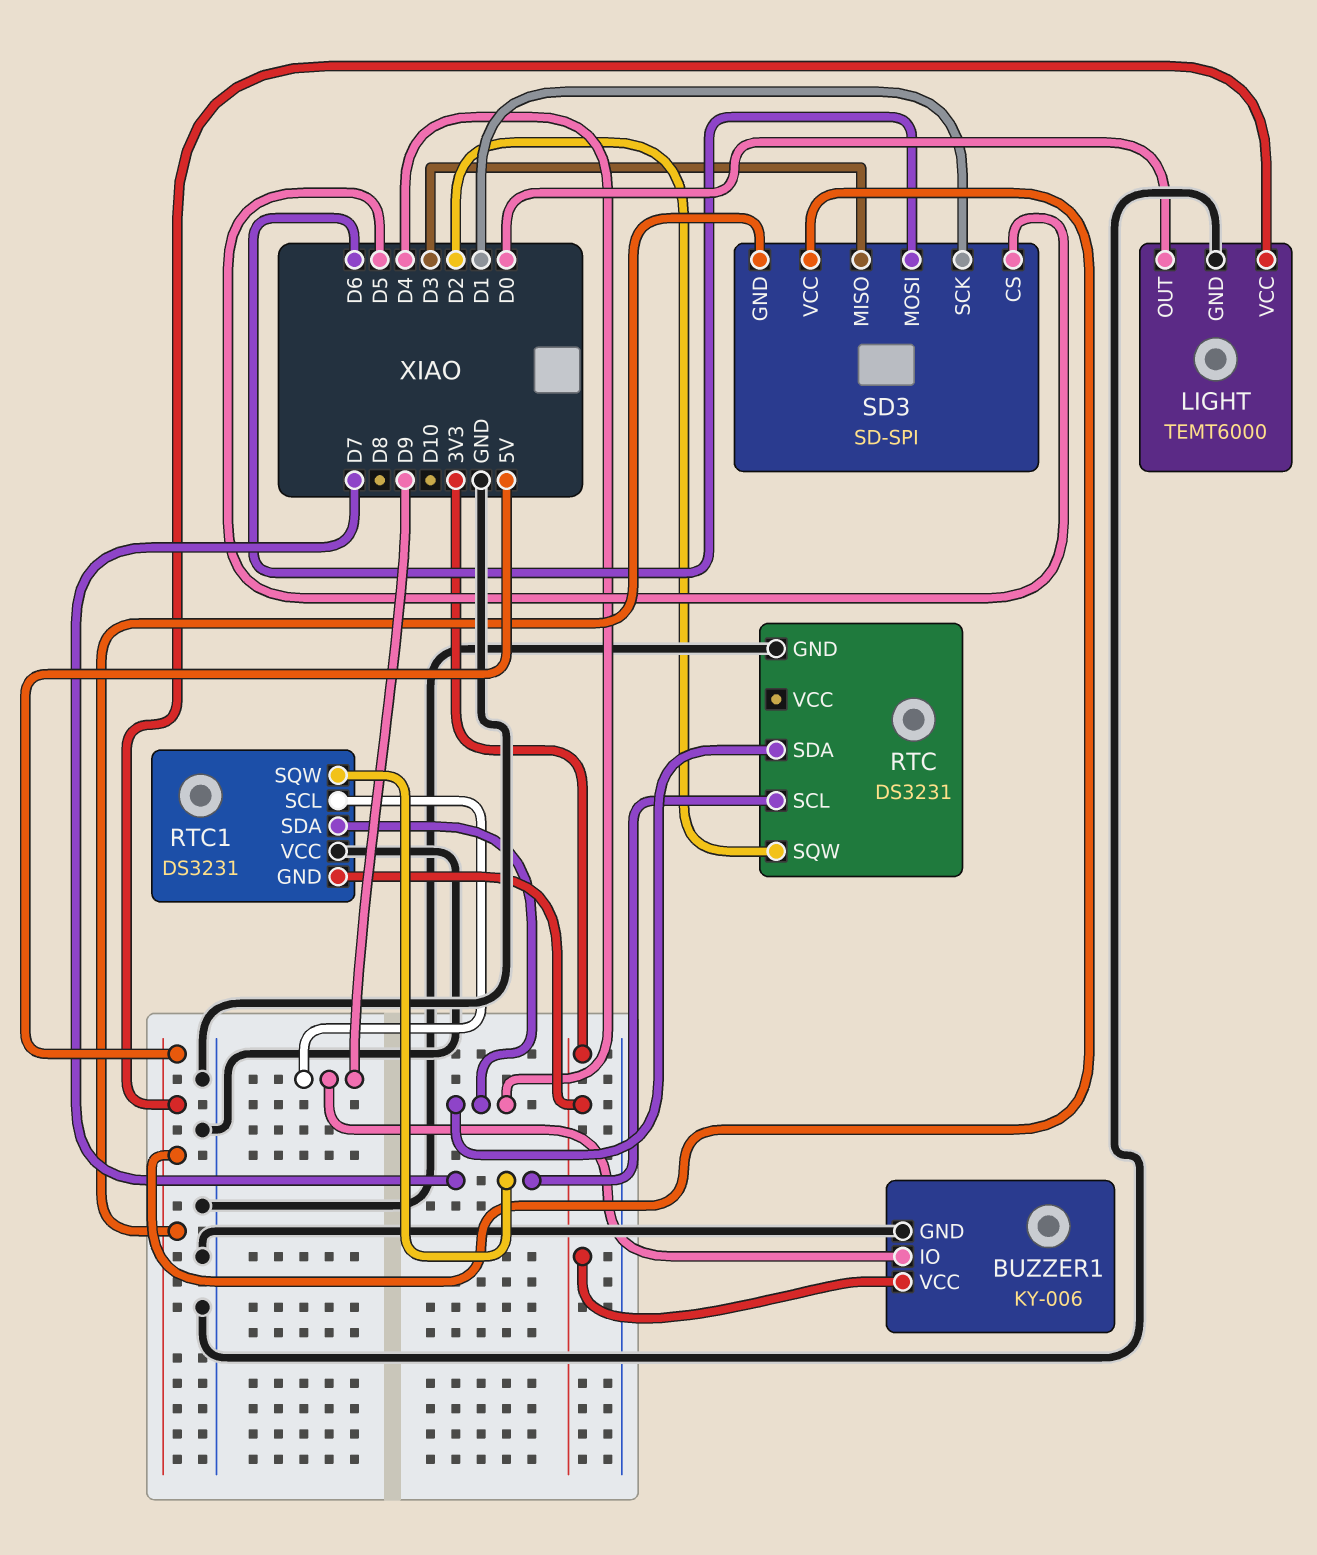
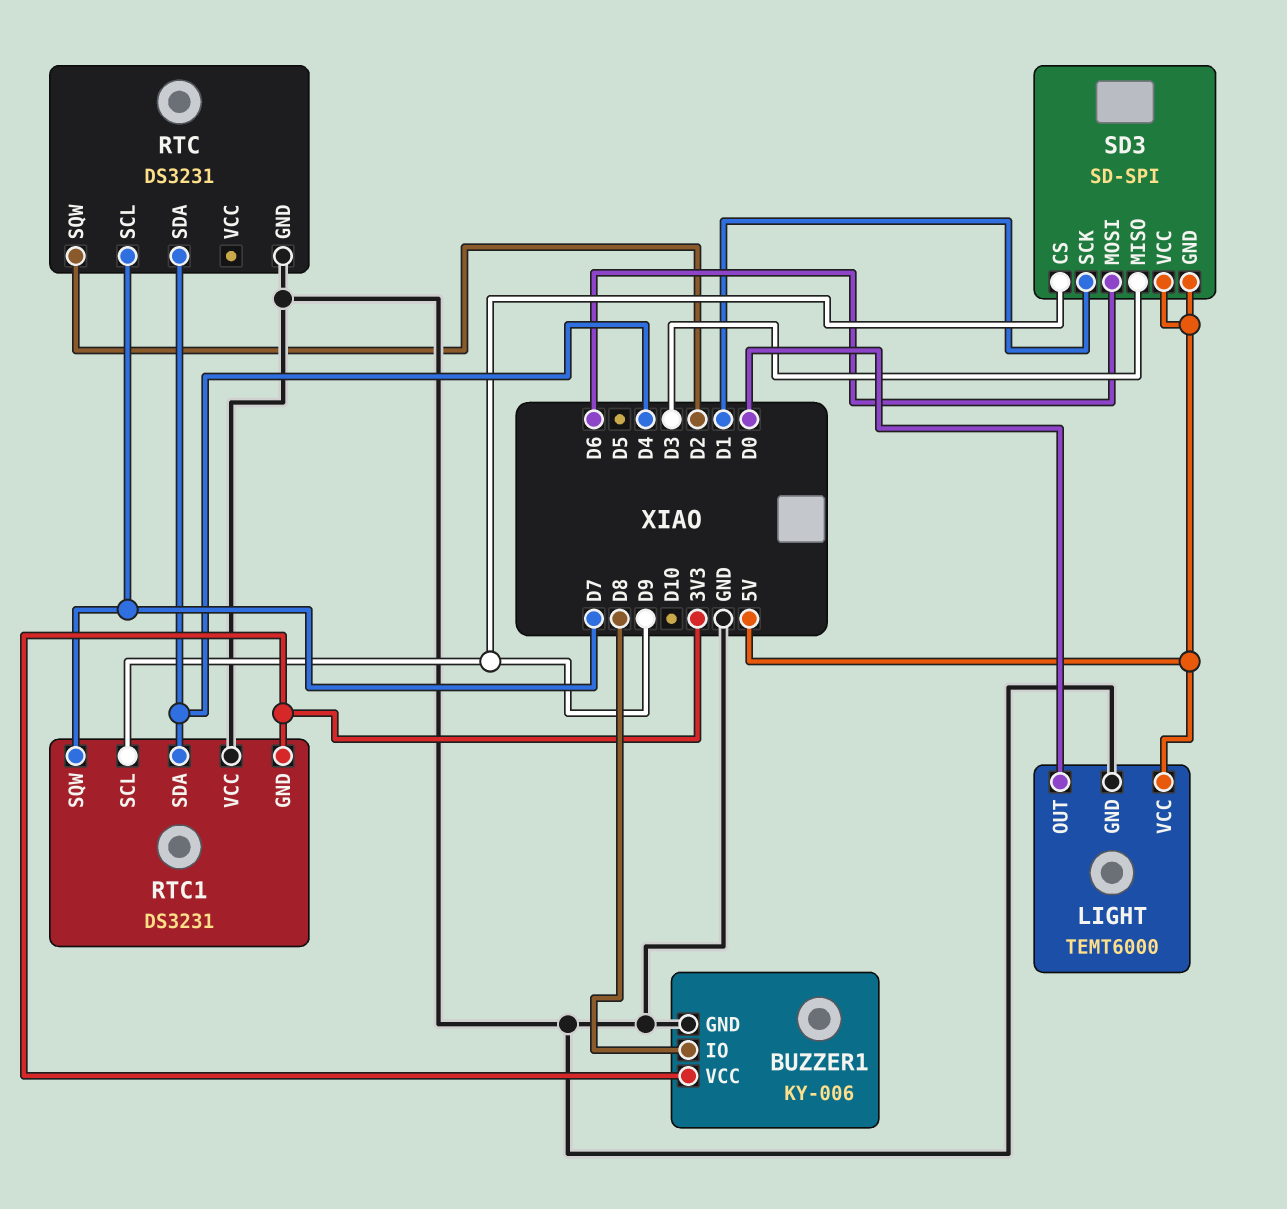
BUZZER1 pin IO: D9 -> D8
SD3 pin CS: D5 -> D9

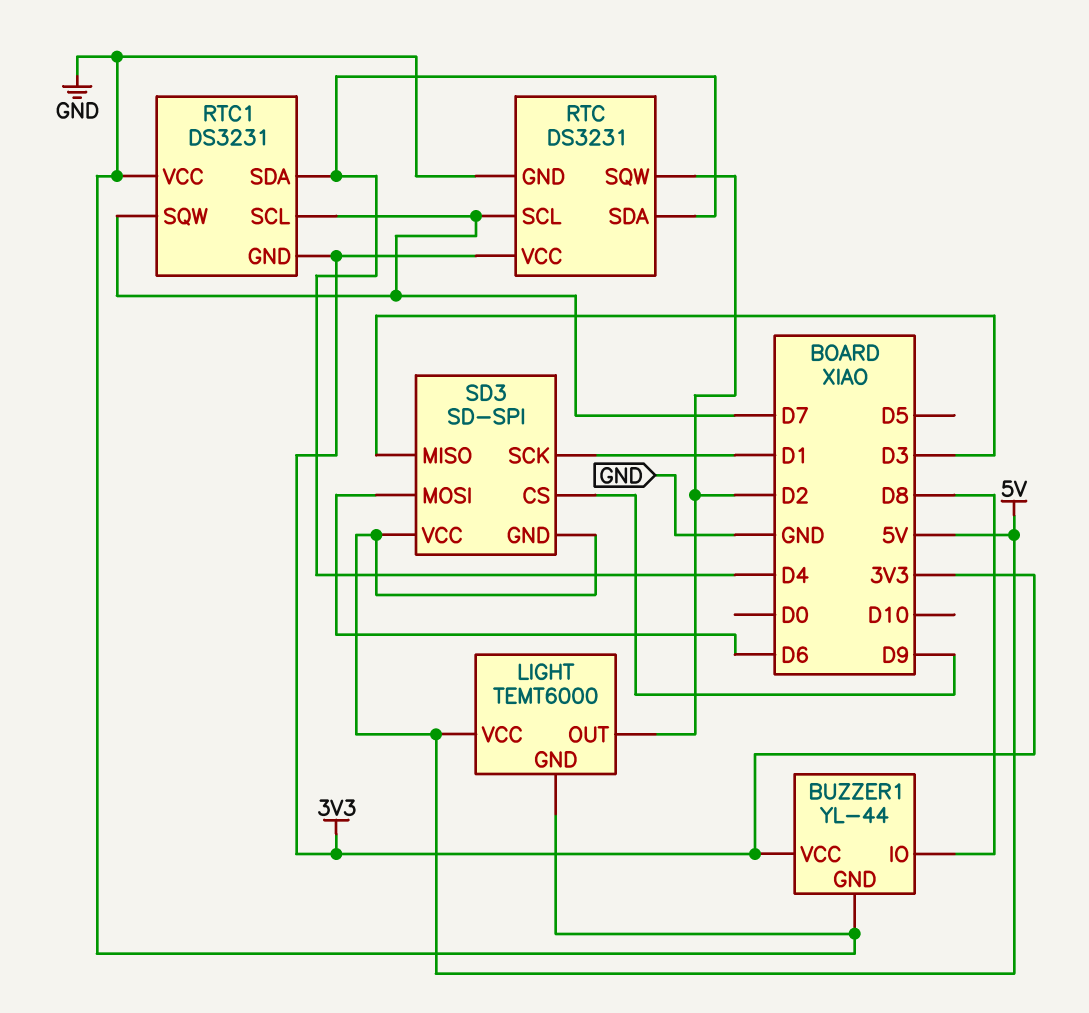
BUZZER1: KY-006 -> YL-44
LIGHT pin OUT: D0 -> D2
RTC pin VCC: none -> 3V3
RTC1 pin SCL: D9 -> D7

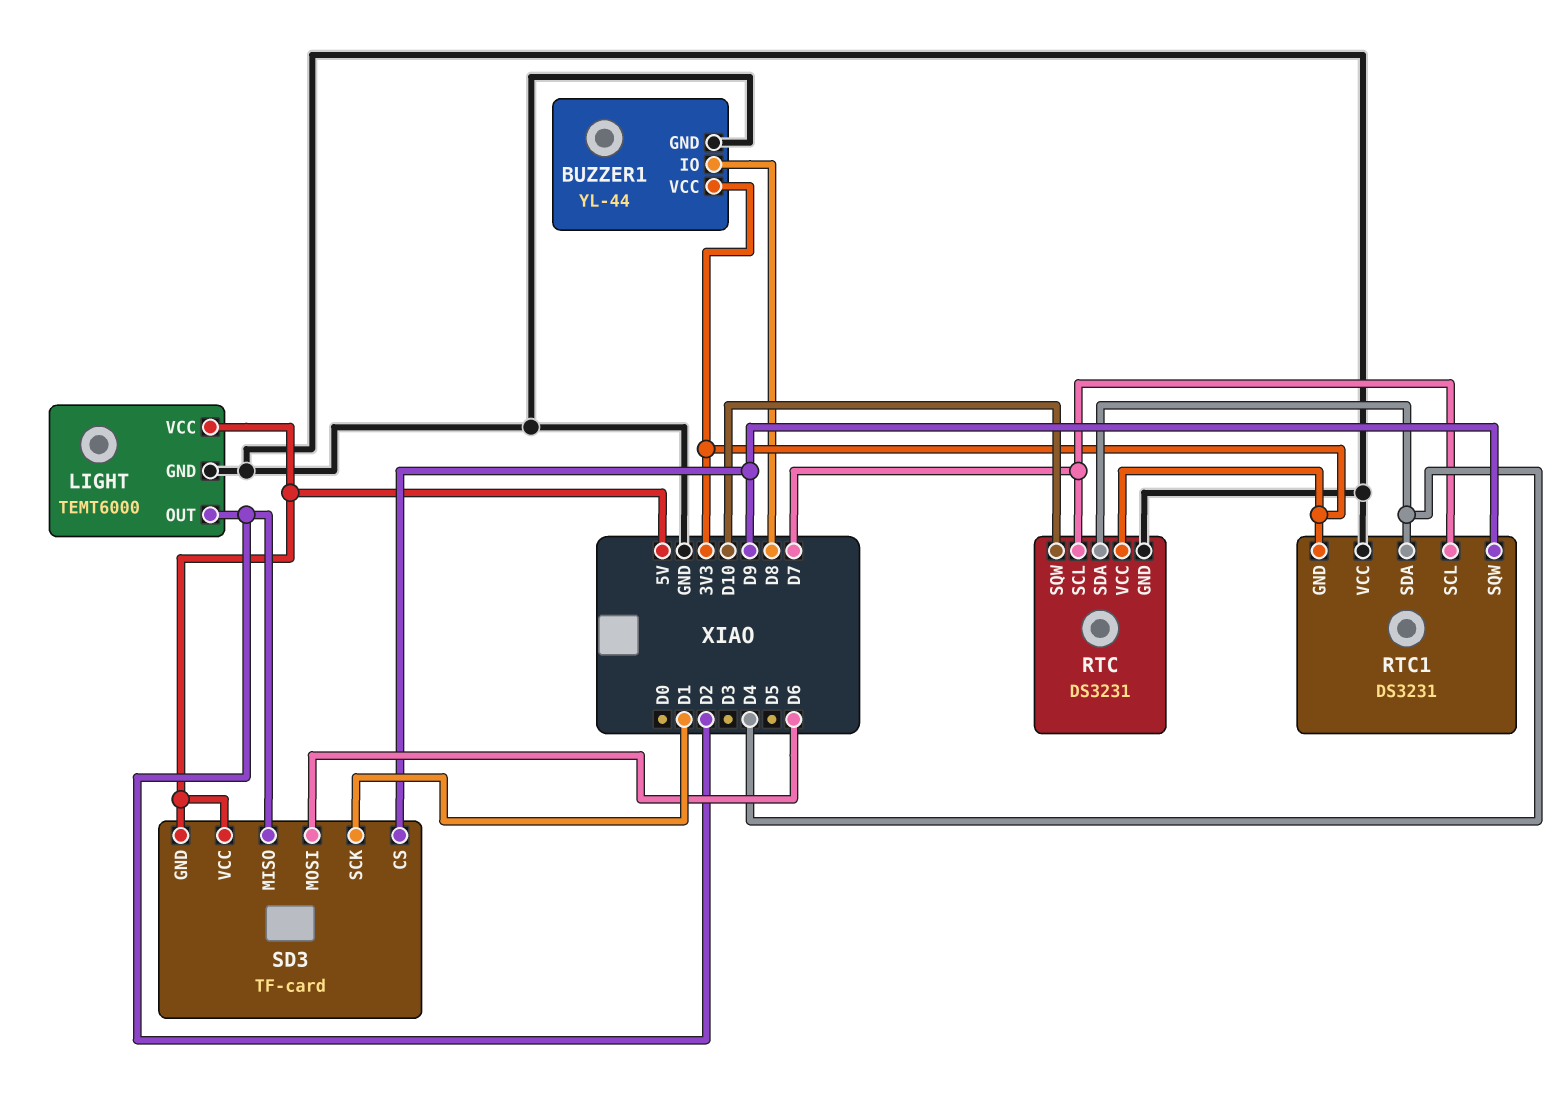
RTC pin SQW: D2 -> D10
RTC1 pin SQW: D7 -> D9
SD3: SD-SPI -> TF-card
SD3 pin MISO: D3 -> D2

